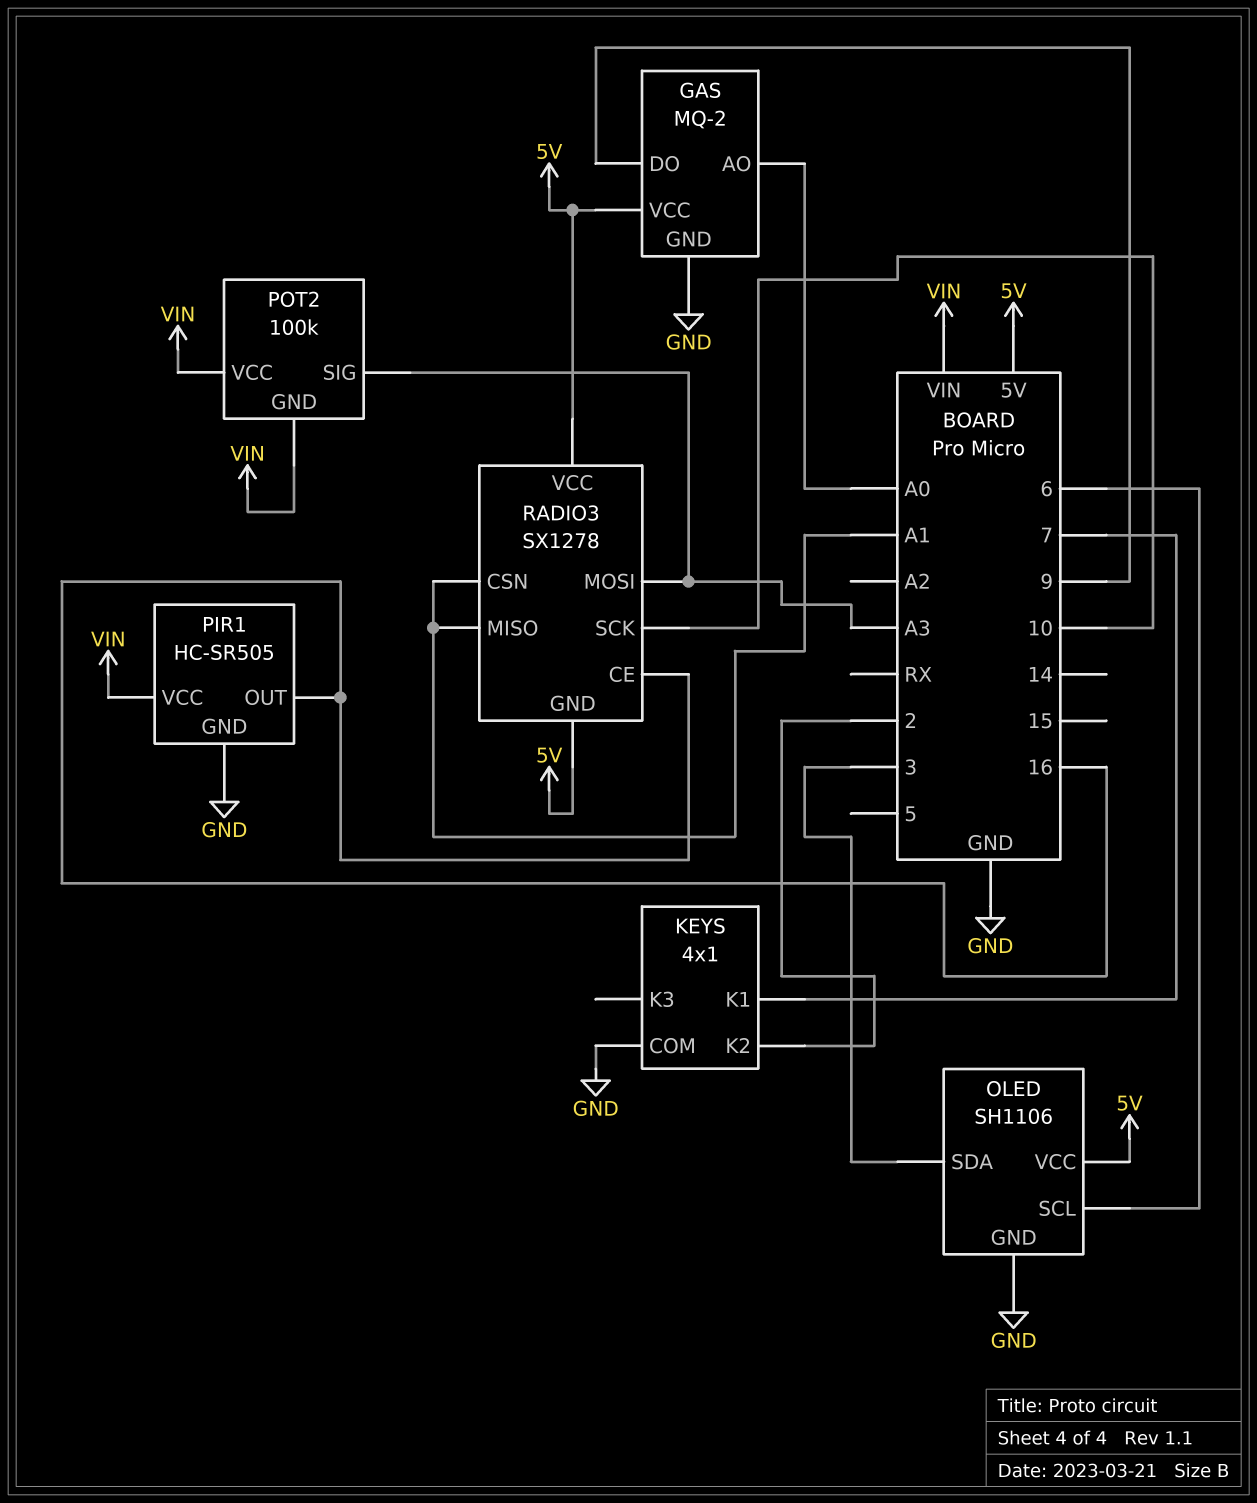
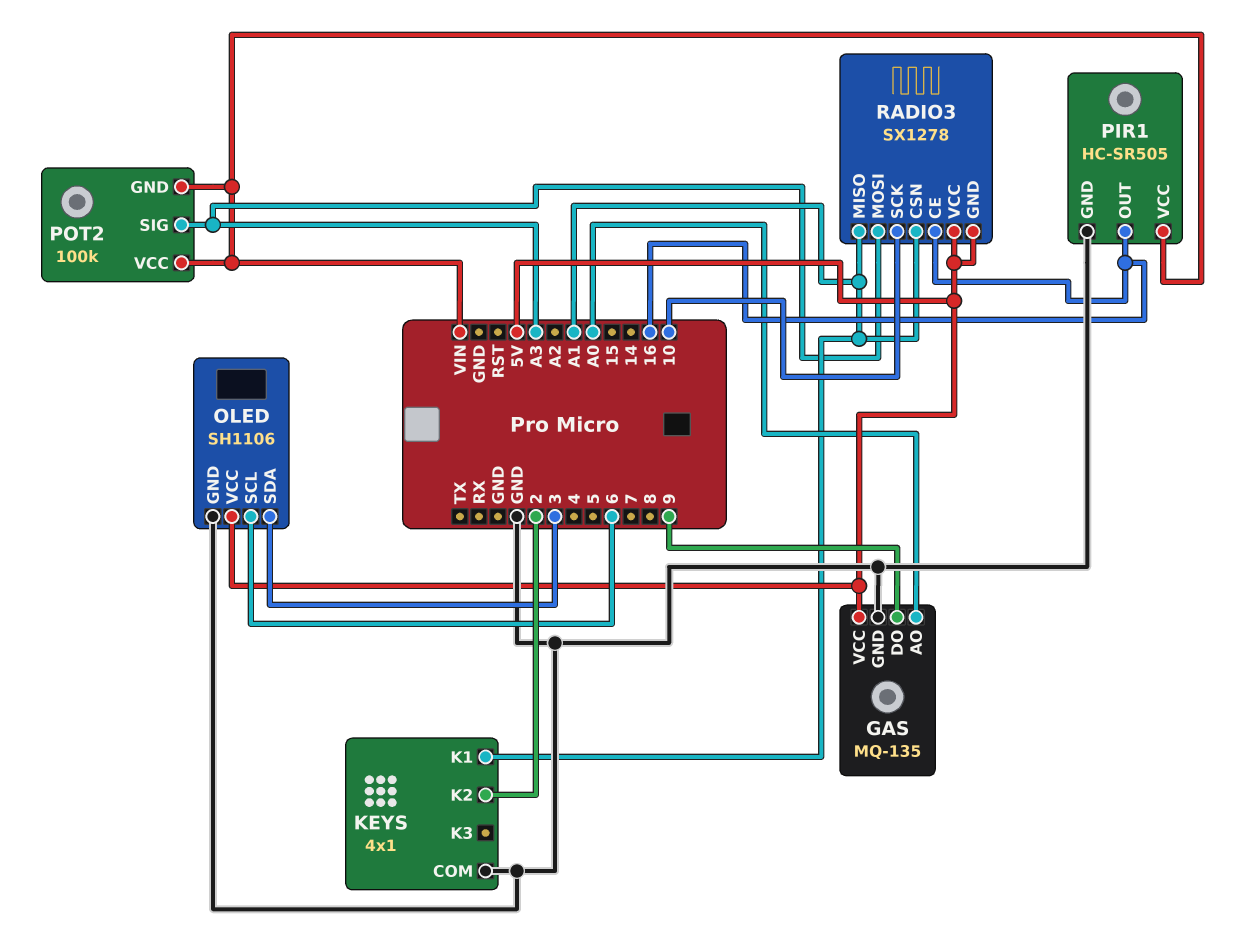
GAS: MQ-2 -> MQ-135
KEYS pin K1: 7 -> A1

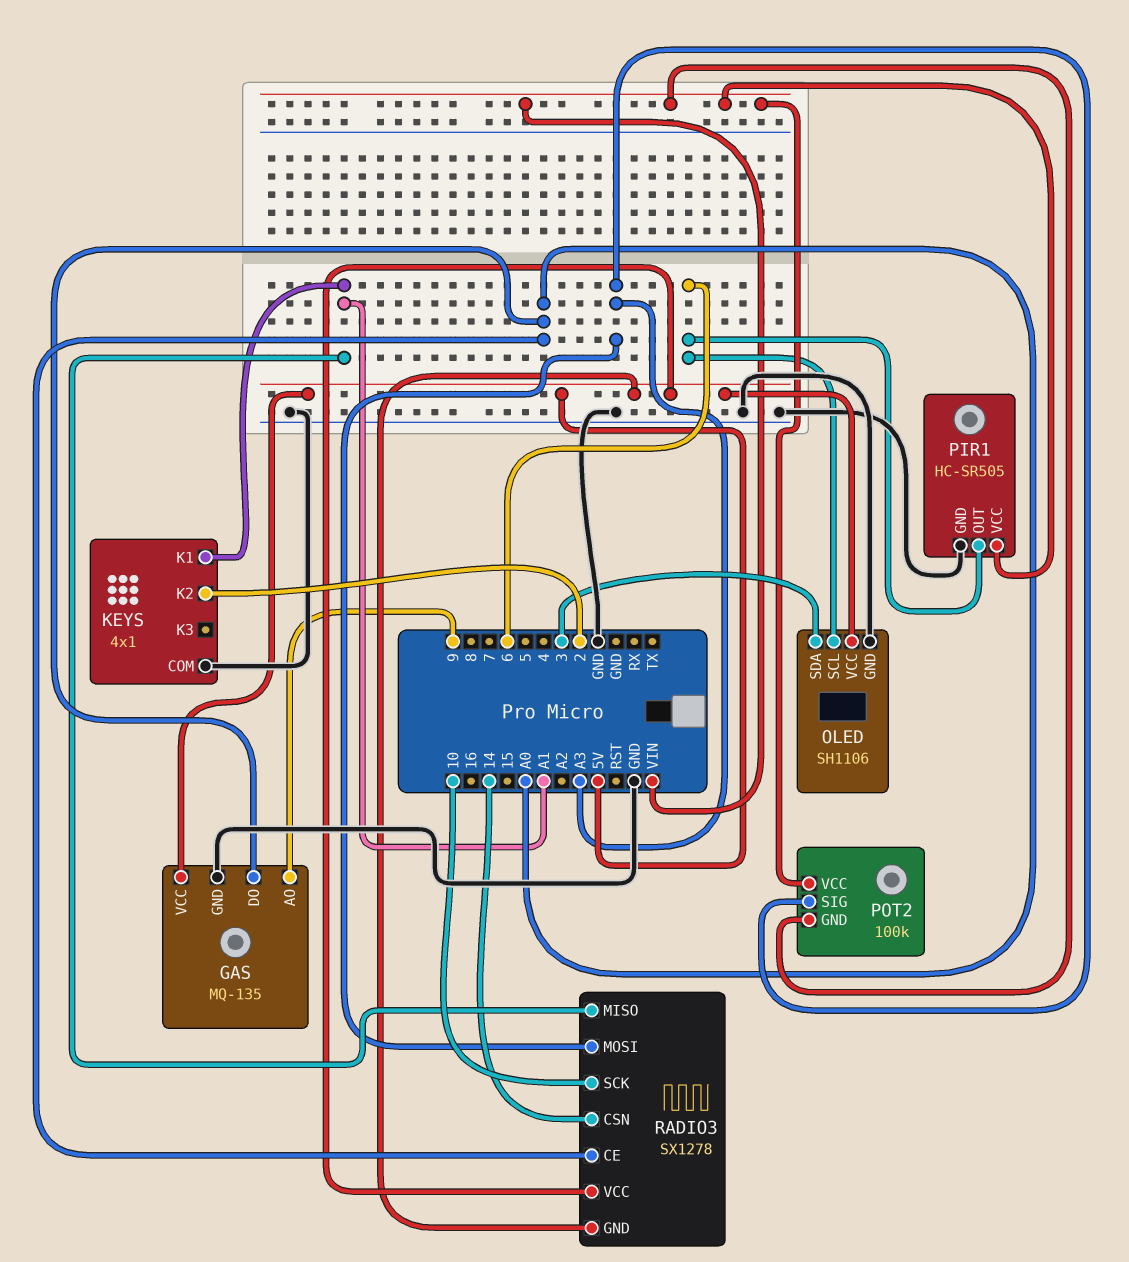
GAS pin AO: A0 -> 9
GAS pin DO: 9 -> A0
PIR1 pin OUT: 16 -> 6
RADIO3 pin CE: 16 -> A0
RADIO3 pin CSN: A1 -> 14

